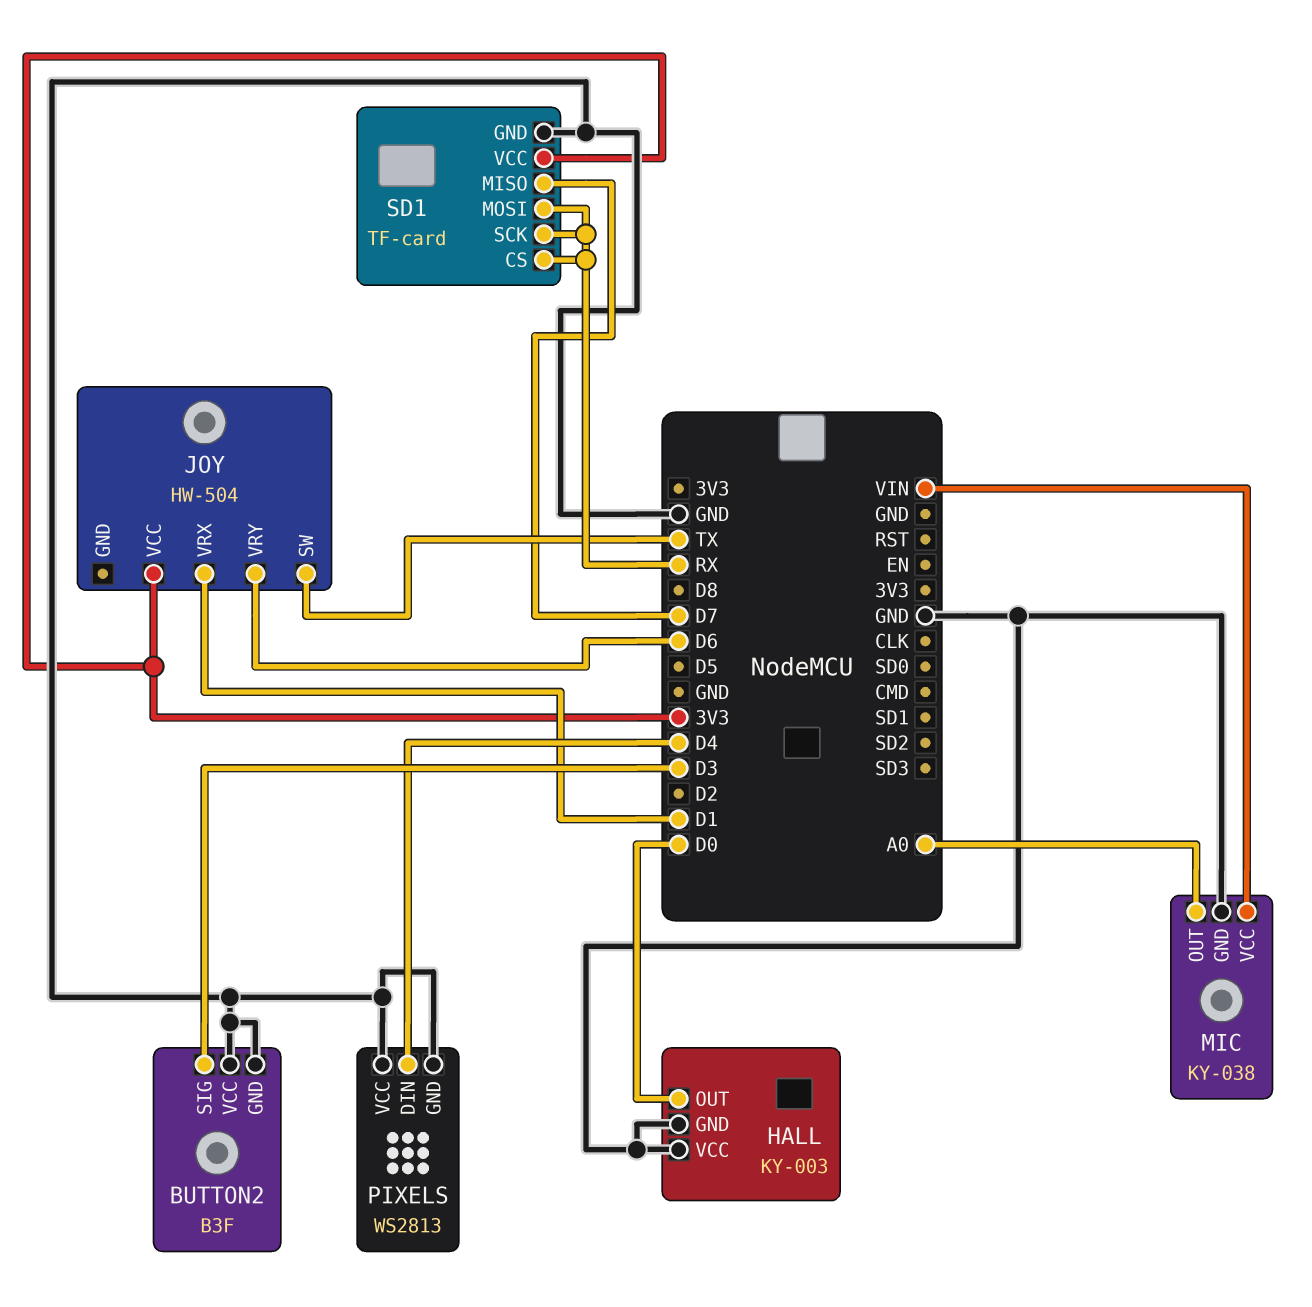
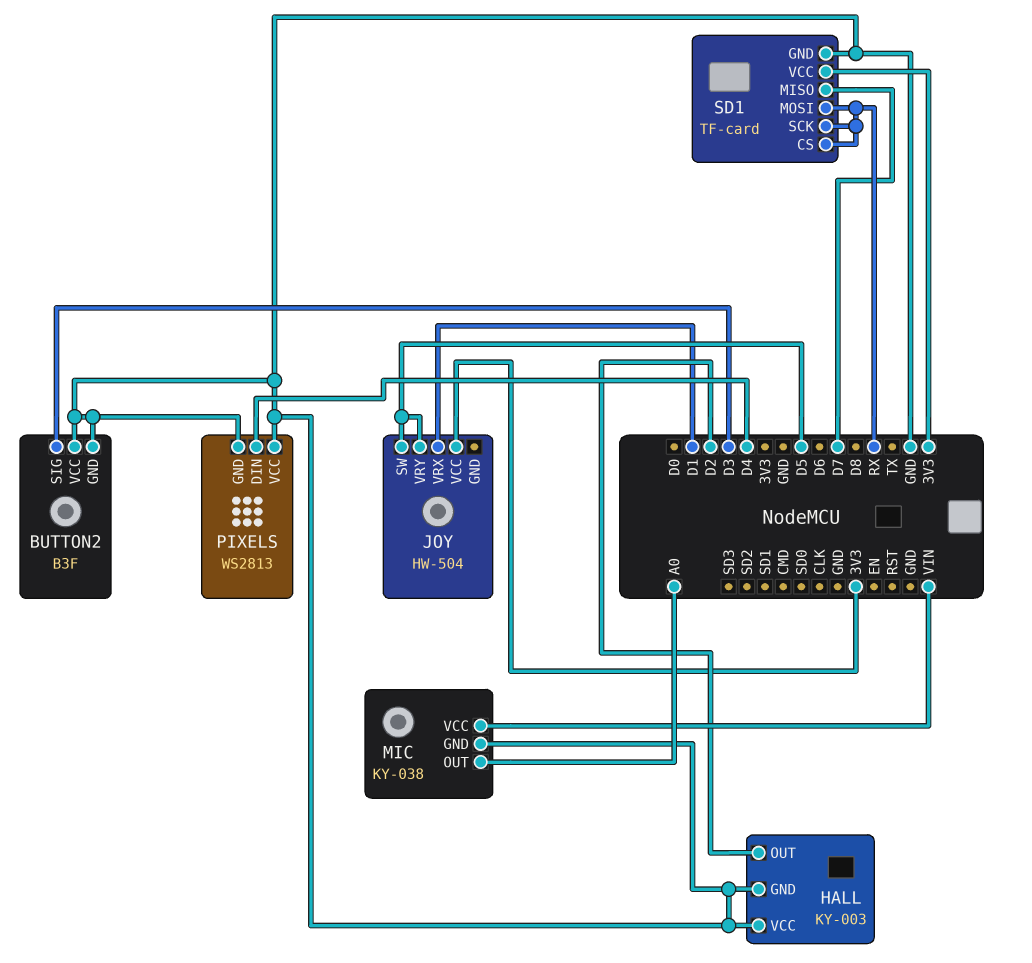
HALL pin OUT: D0 -> D2
JOY pin SW: TX -> D5
JOY pin VRY: D6 -> D5

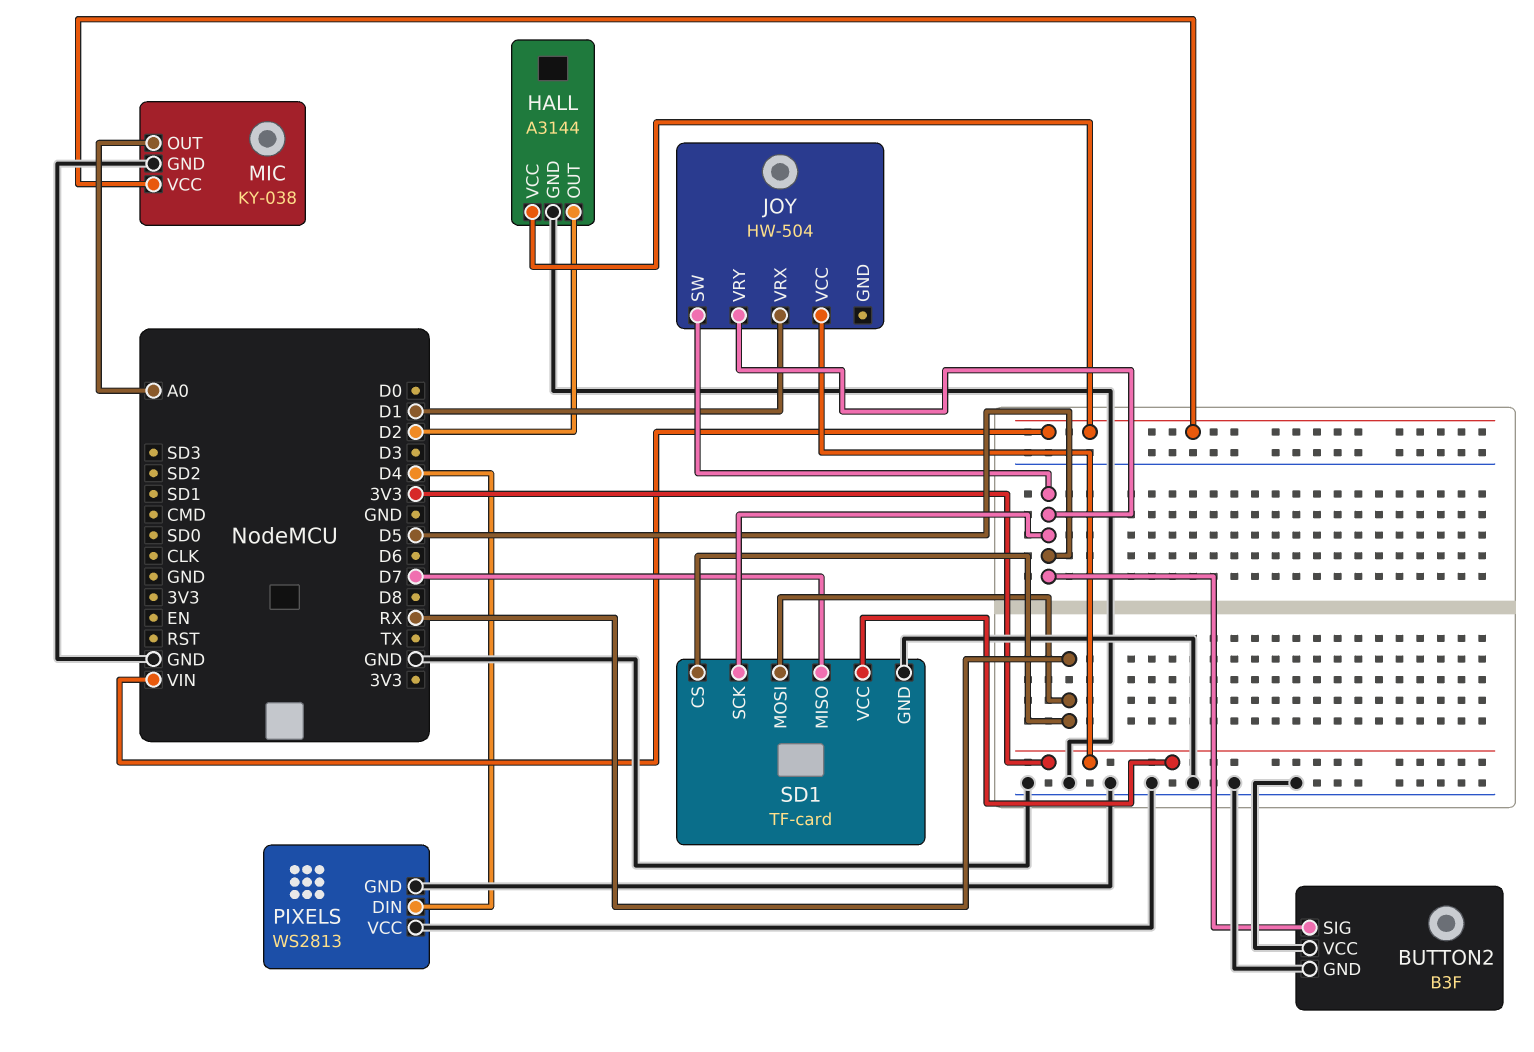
BUTTON2 pin SIG: D3 -> D5
HALL: KY-003 -> A3144
HALL pin VCC: GND -> VIN
SD1 pin SCK: RX -> D5

